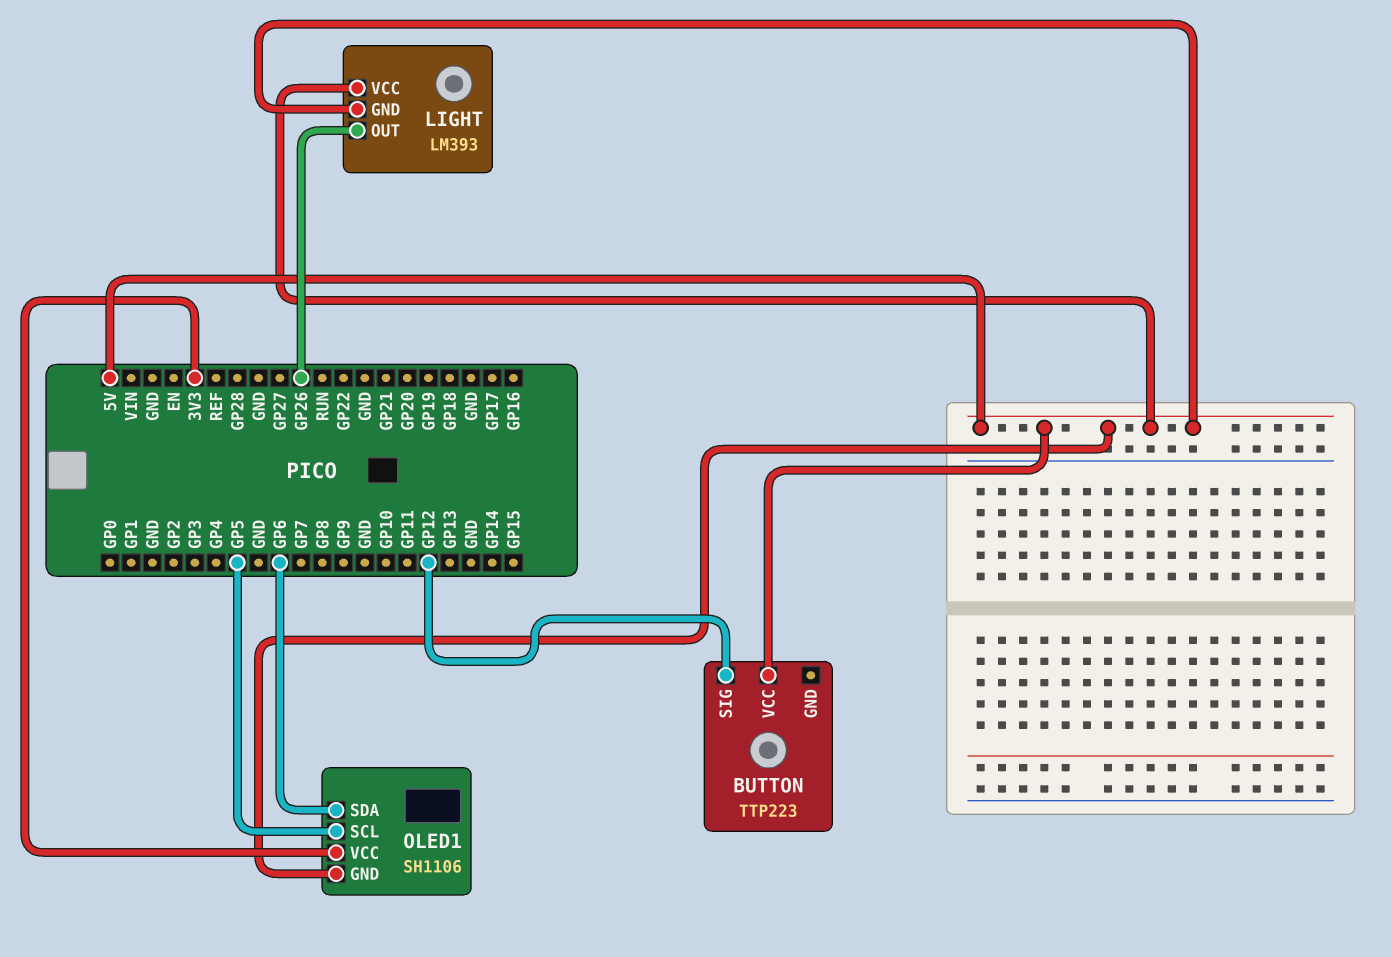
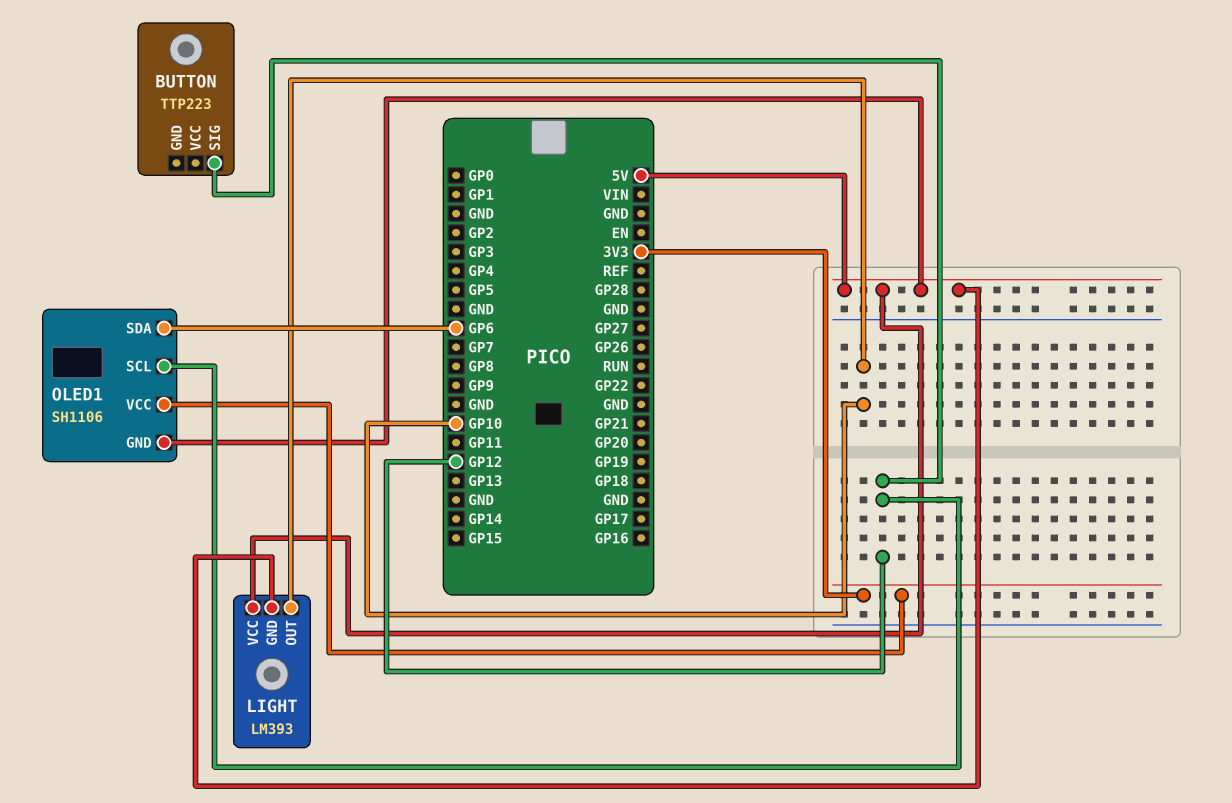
BUTTON pin VCC: 5V -> none
LIGHT pin OUT: GP26 -> GP10
OLED1 pin SCL: GP5 -> GP12

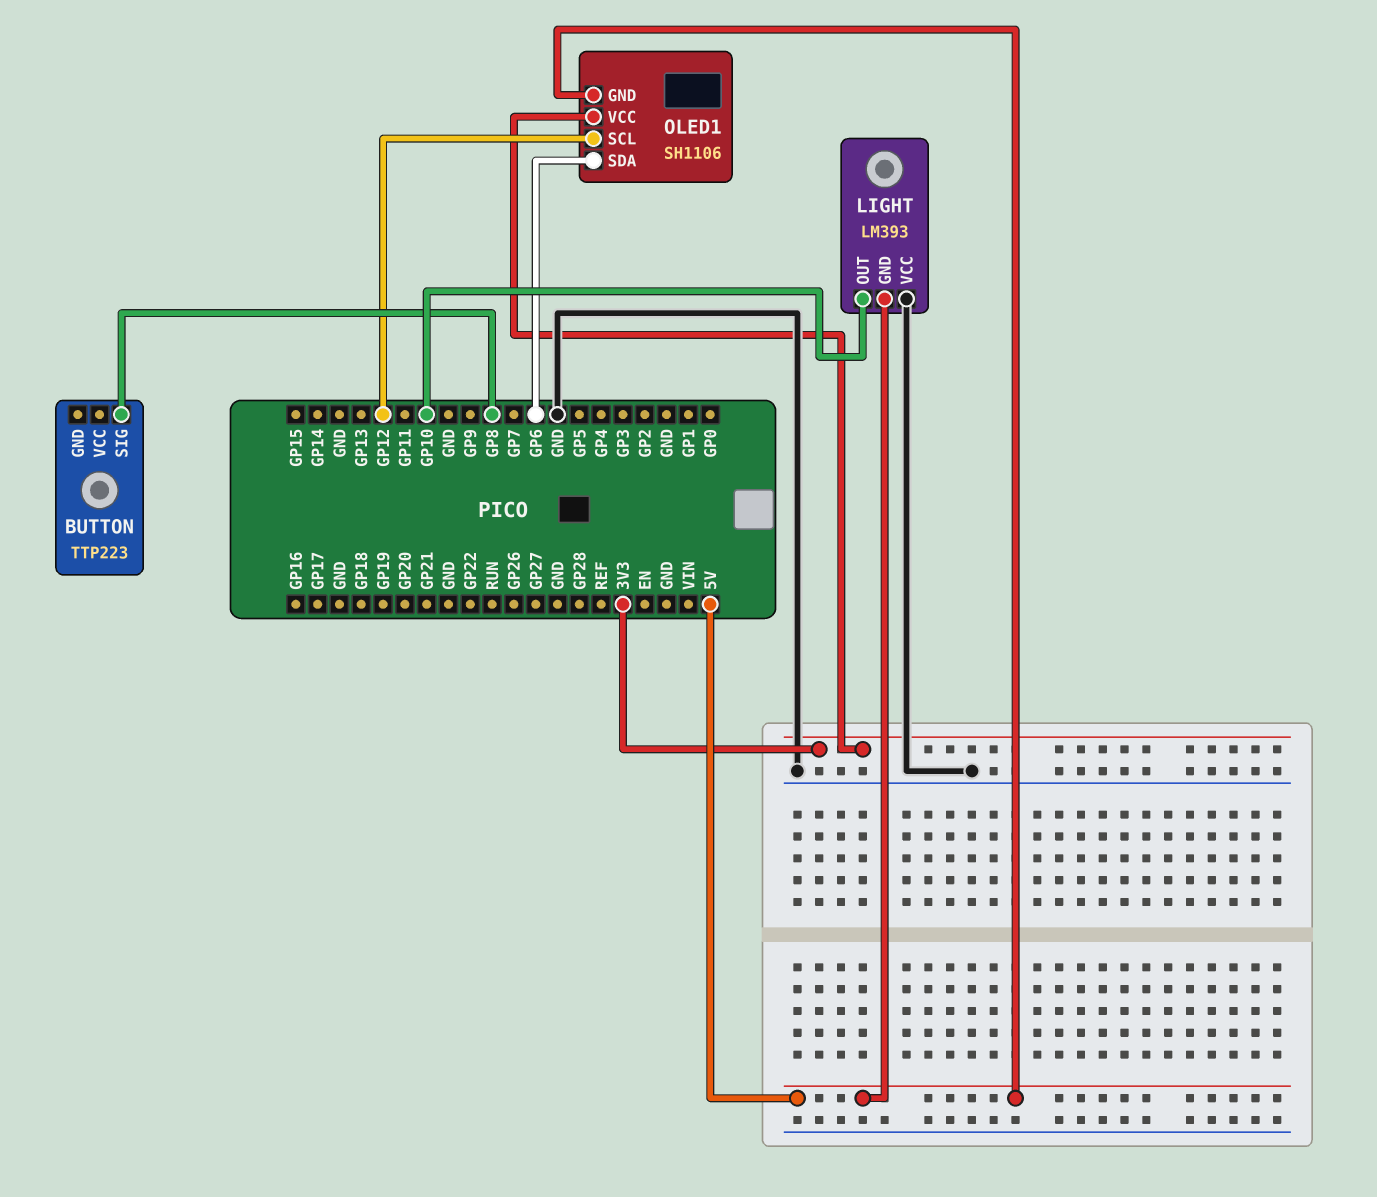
BUTTON pin SIG: GP12 -> GP8
LIGHT pin VCC: 5V -> GND

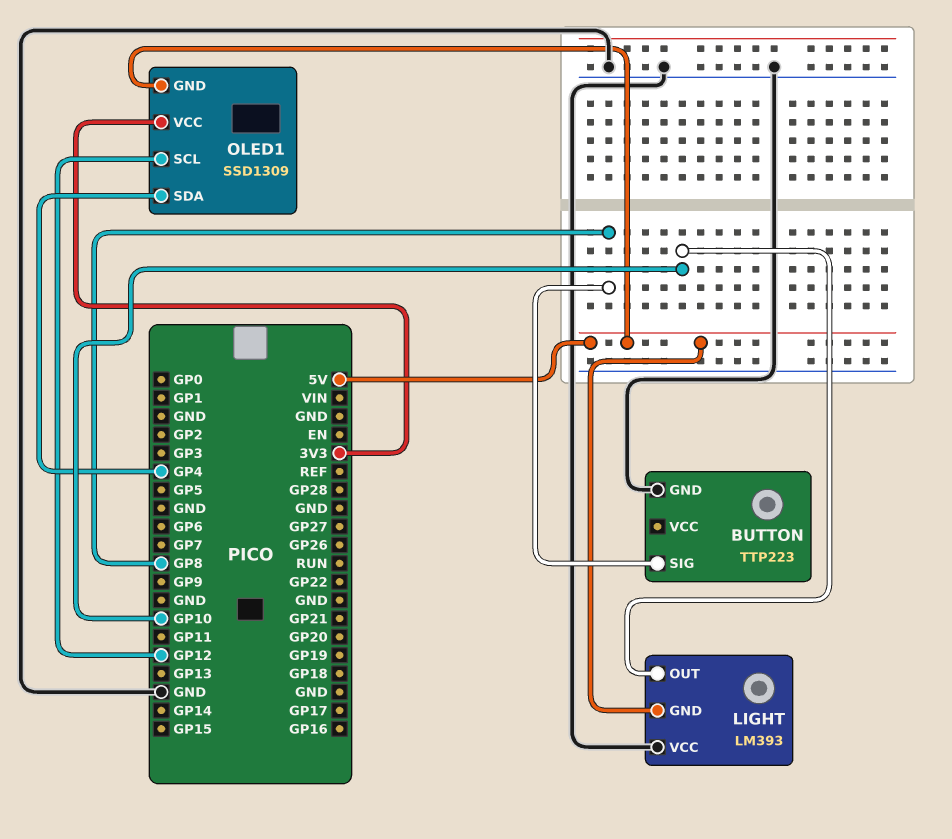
BUTTON pin GND: none -> GND
OLED1: SH1106 -> SSD1309
OLED1 pin SDA: GP6 -> GP4

